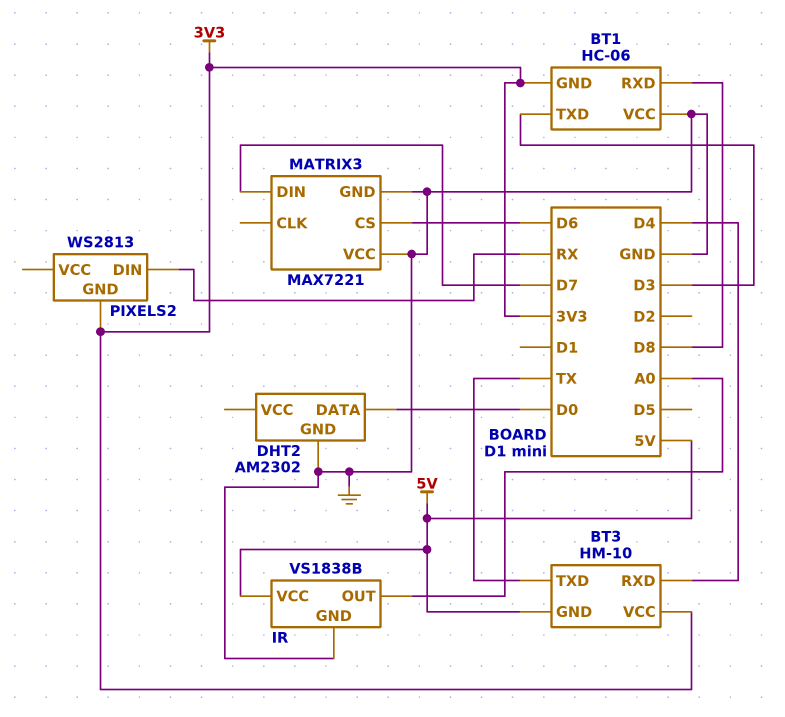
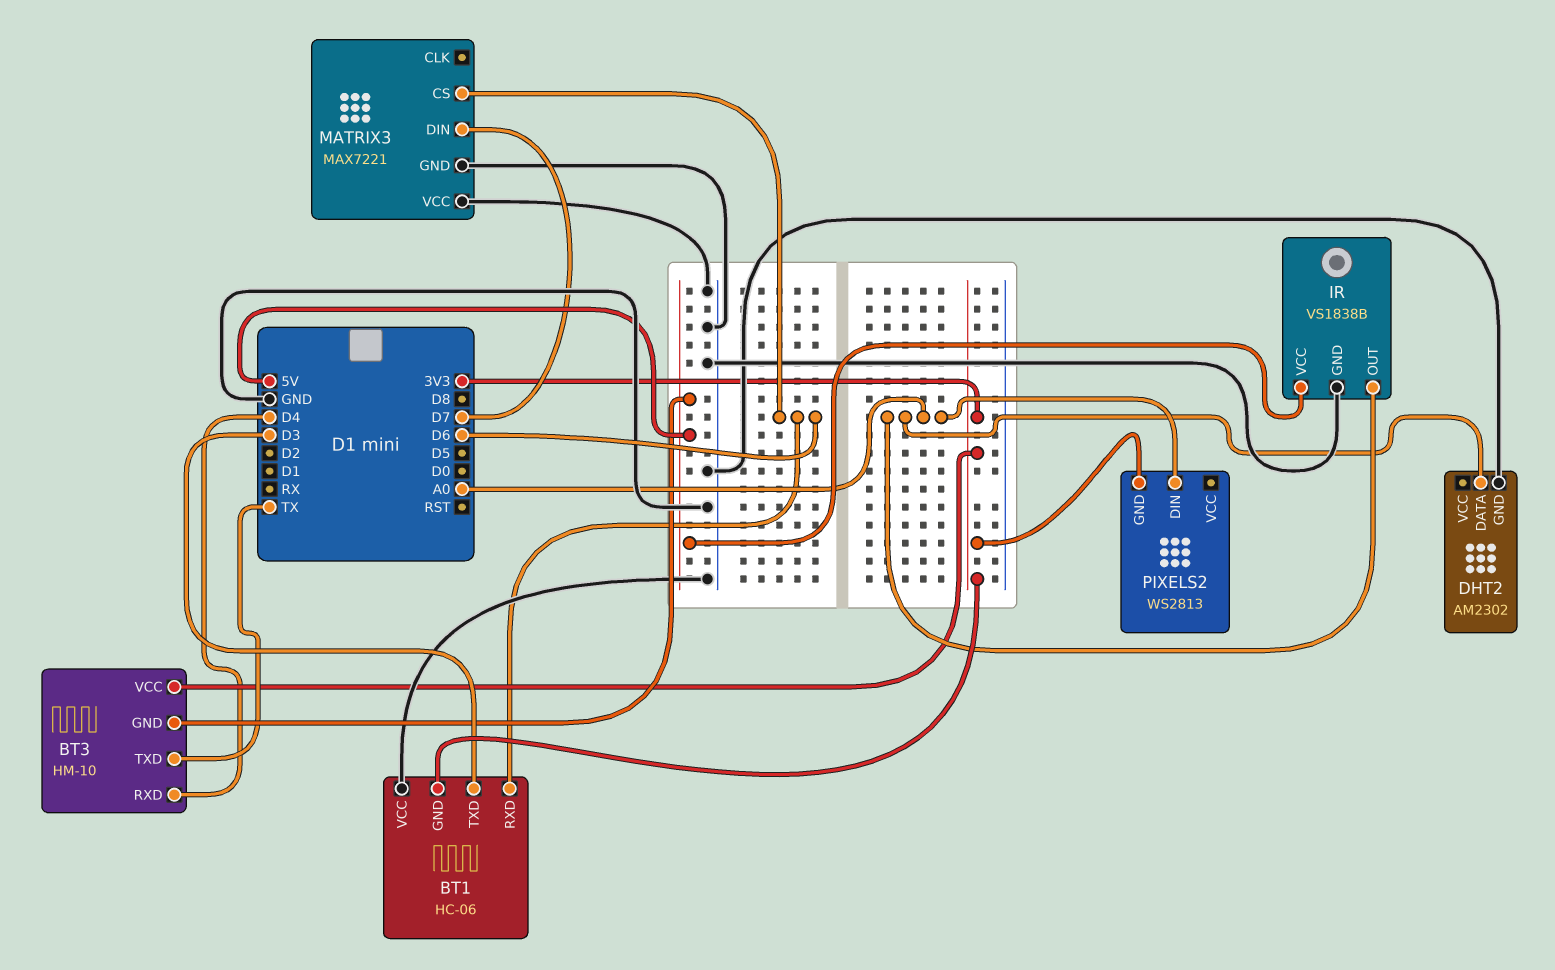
BT1 pin RXD: D8 -> D6
DHT2 pin DATA: D0 -> A0
PIXELS2 pin DIN: RX -> A0

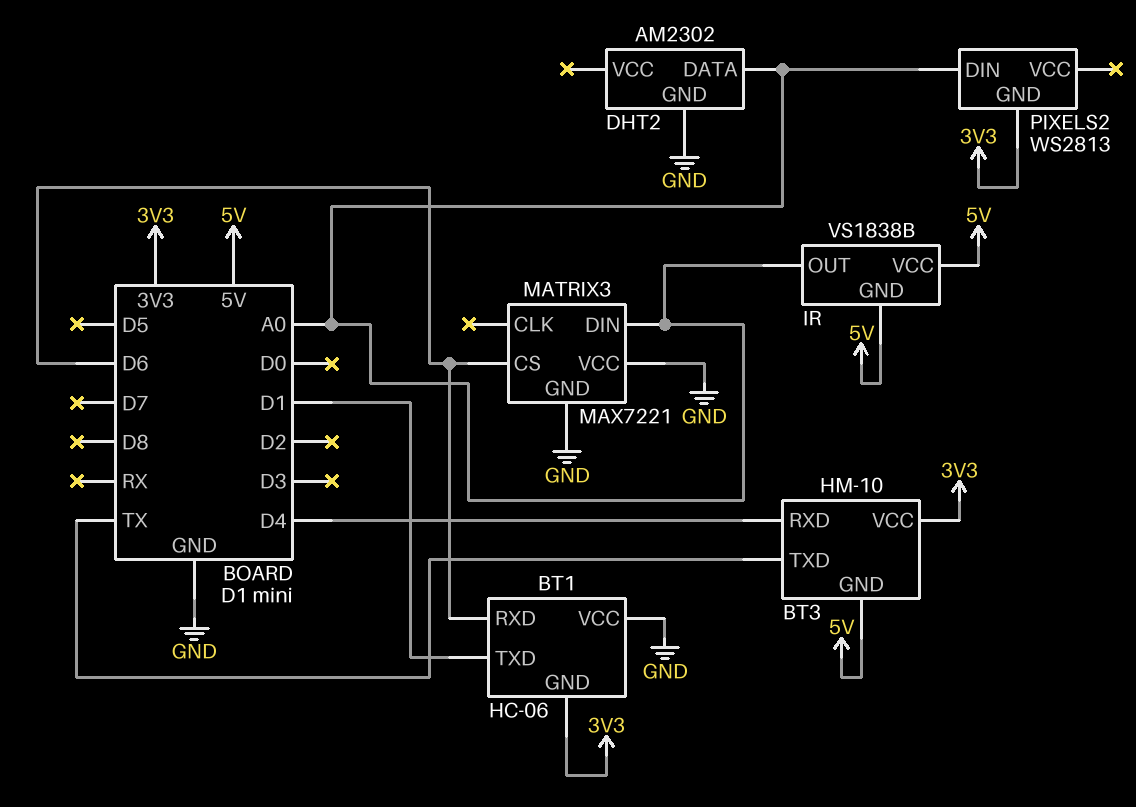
BT1 pin TXD: D3 -> D1
IR pin GND: GND -> 5V
MATRIX3 pin DIN: D7 -> A0

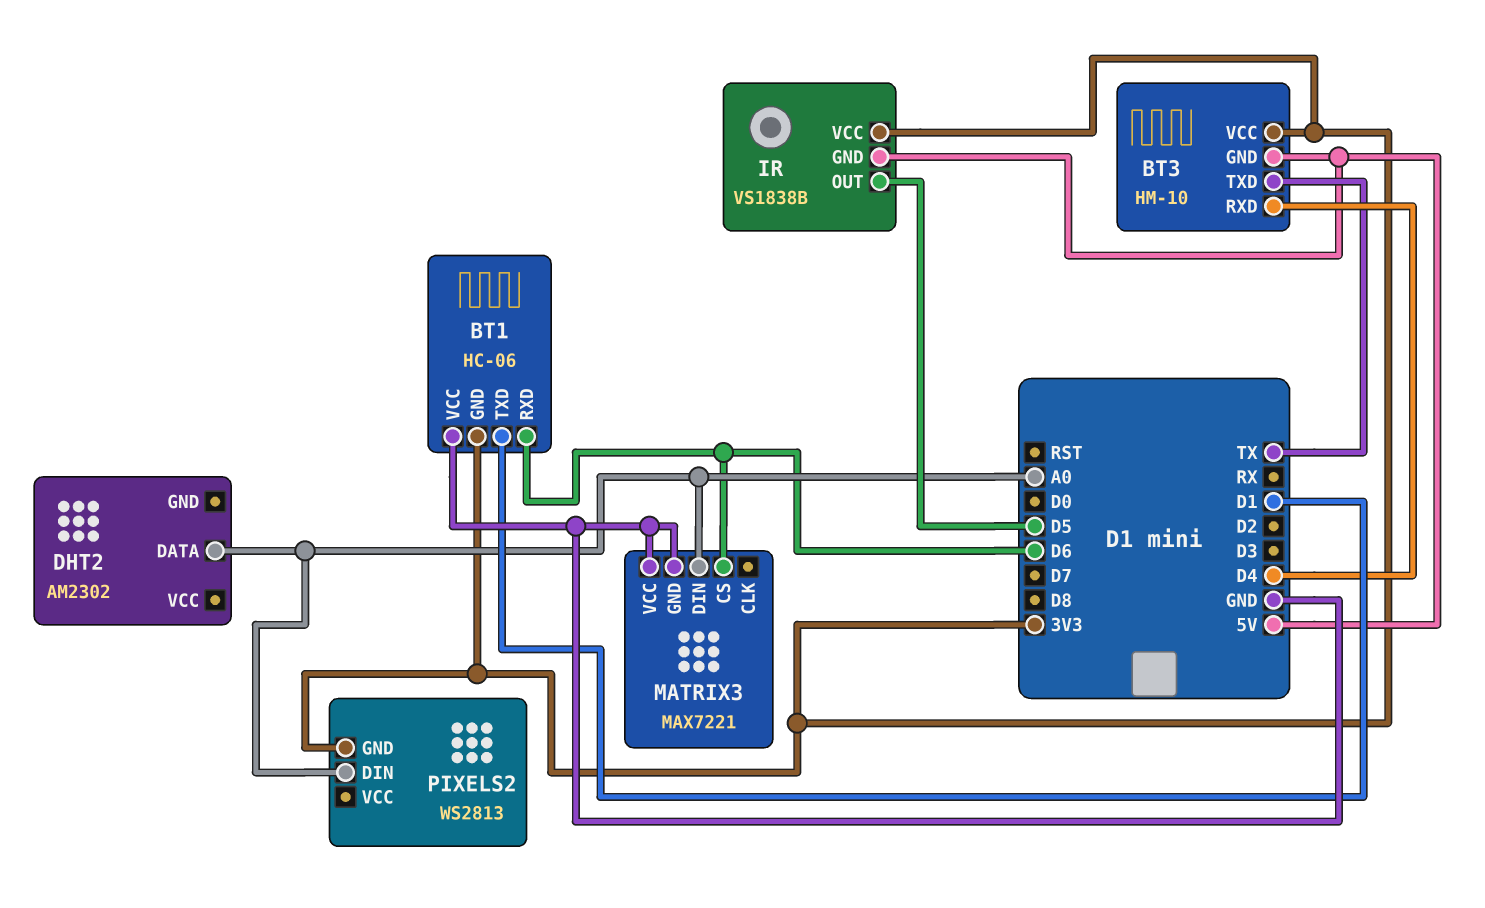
DHT2 pin GND: GND -> none
IR pin OUT: A0 -> D5
IR pin VCC: 5V -> 3V3

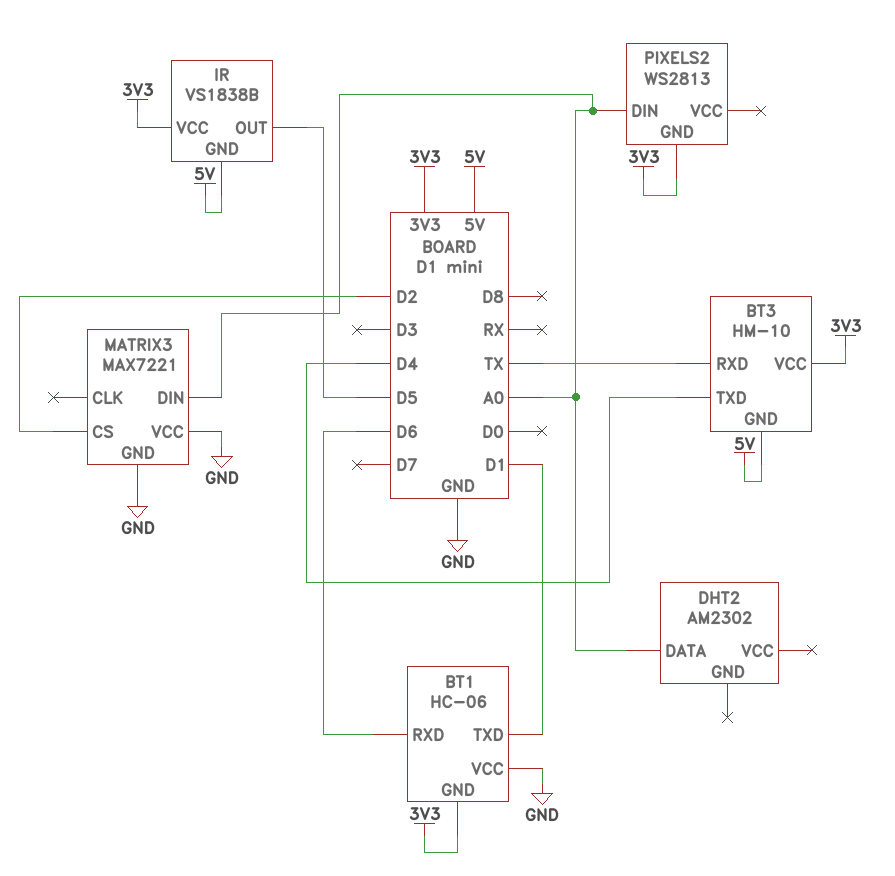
BT3 pin RXD: D4 -> TX
BT3 pin TXD: TX -> D4
MATRIX3 pin CS: D6 -> D2

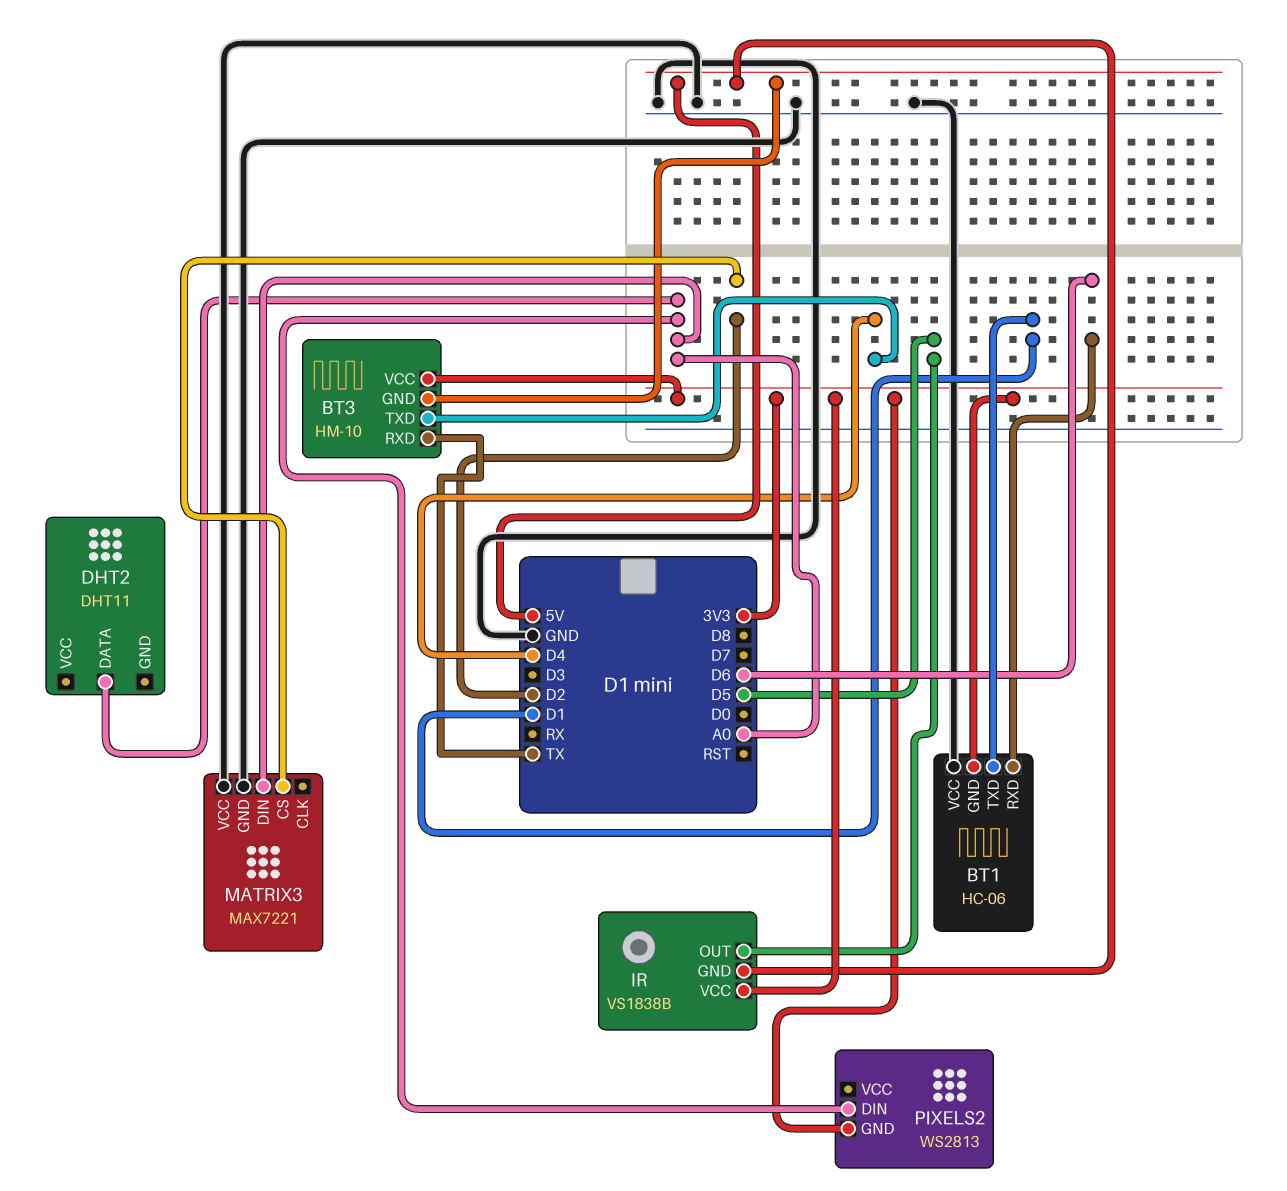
DHT2: AM2302 -> DHT11

